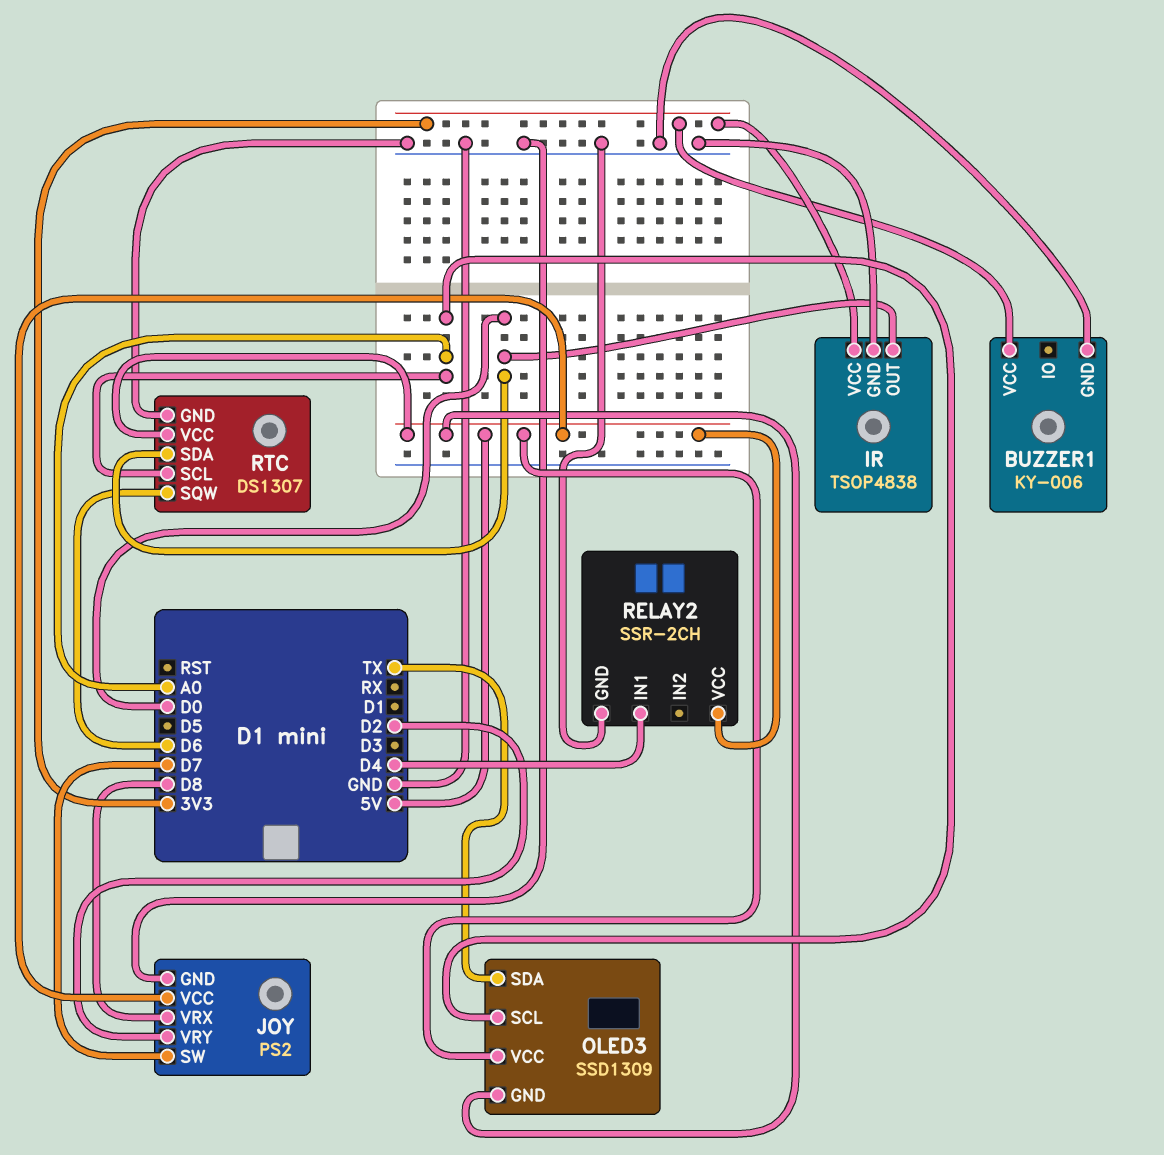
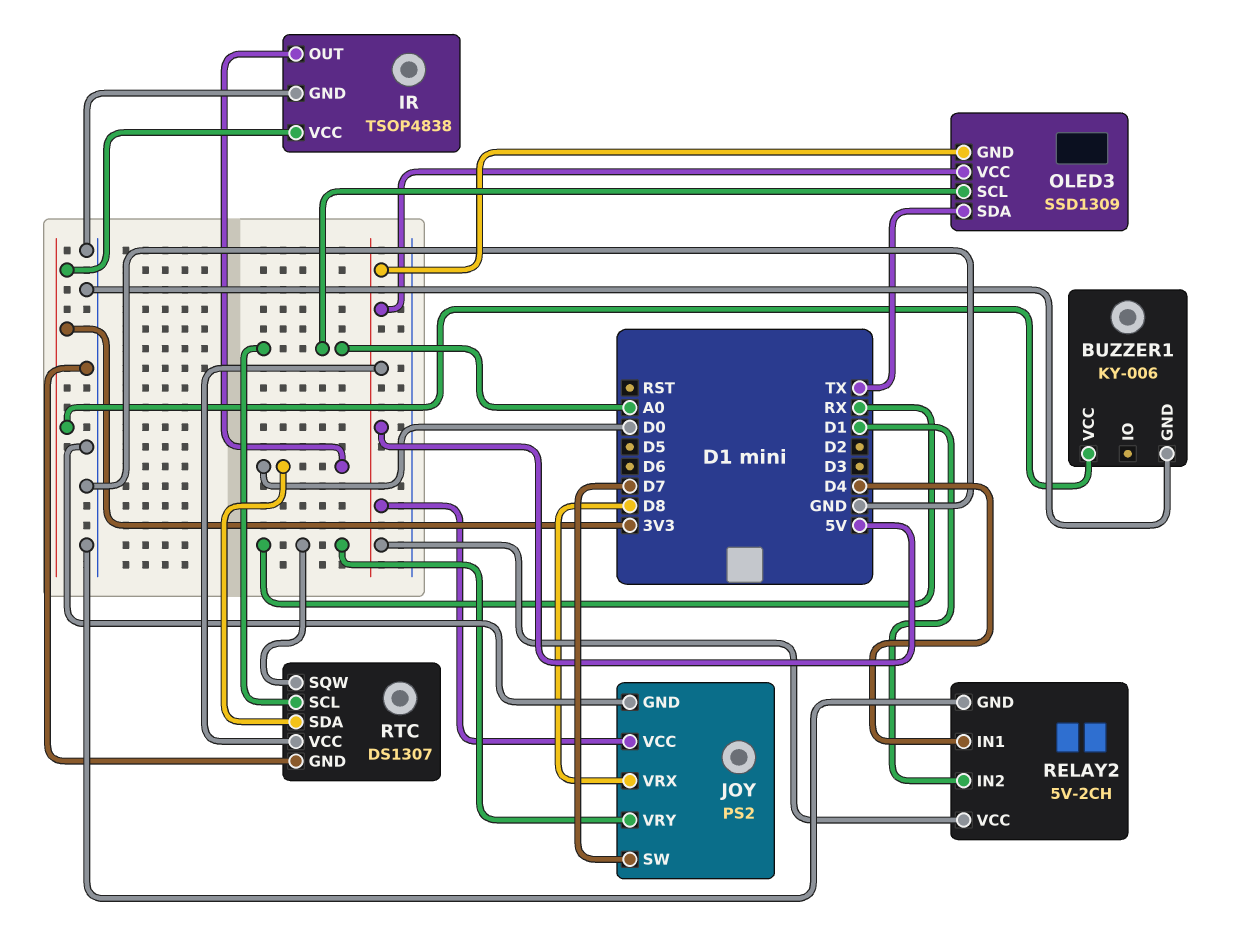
JOY pin VRY: D2 -> RX
RELAY2: SSR-2CH -> 5V-2CH
RELAY2 pin IN2: none -> D1
RTC pin SQW: D6 -> RX

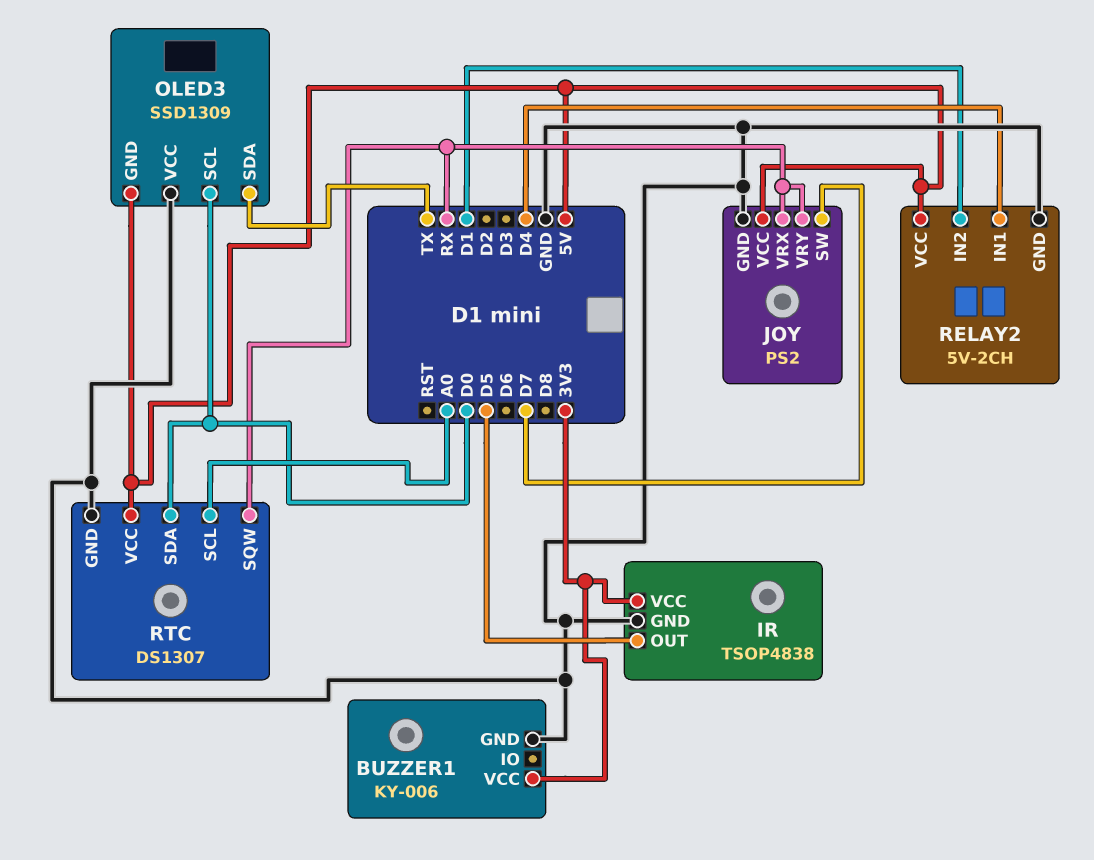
IR pin OUT: D0 -> D5
JOY pin VRX: D8 -> RX
OLED3 pin SCL: A0 -> D0
OLED3 pin VCC: 5V -> GND

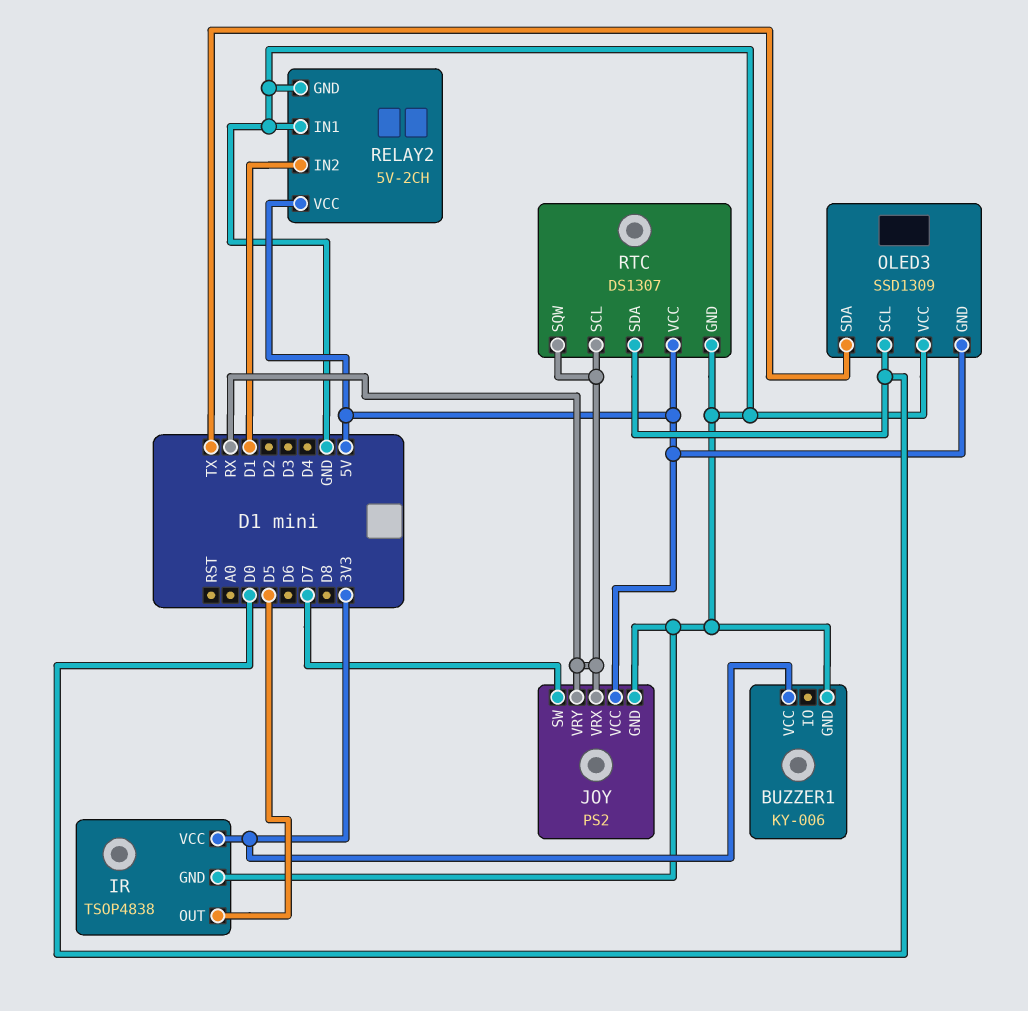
RELAY2 pin IN1: D4 -> GND
RTC pin SCL: A0 -> RX

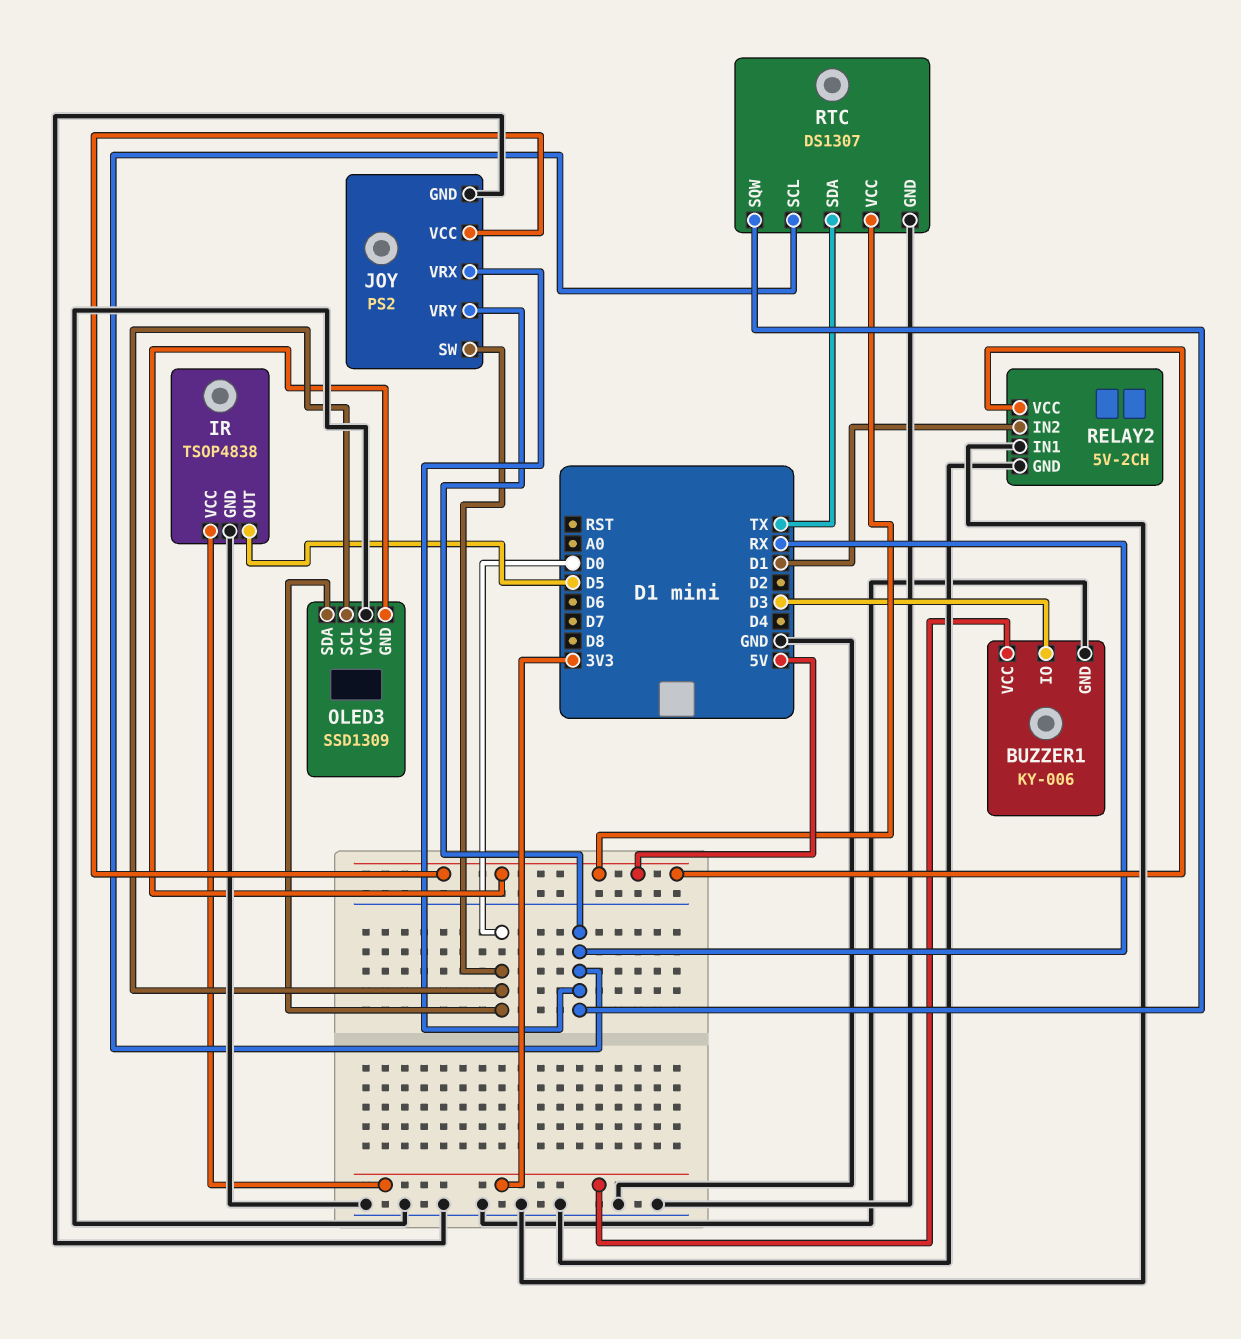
BUZZER1 pin IO: none -> D3
JOY pin SW: D7 -> D0
OLED3 pin SDA: TX -> D0
RTC pin SDA: D0 -> TX

